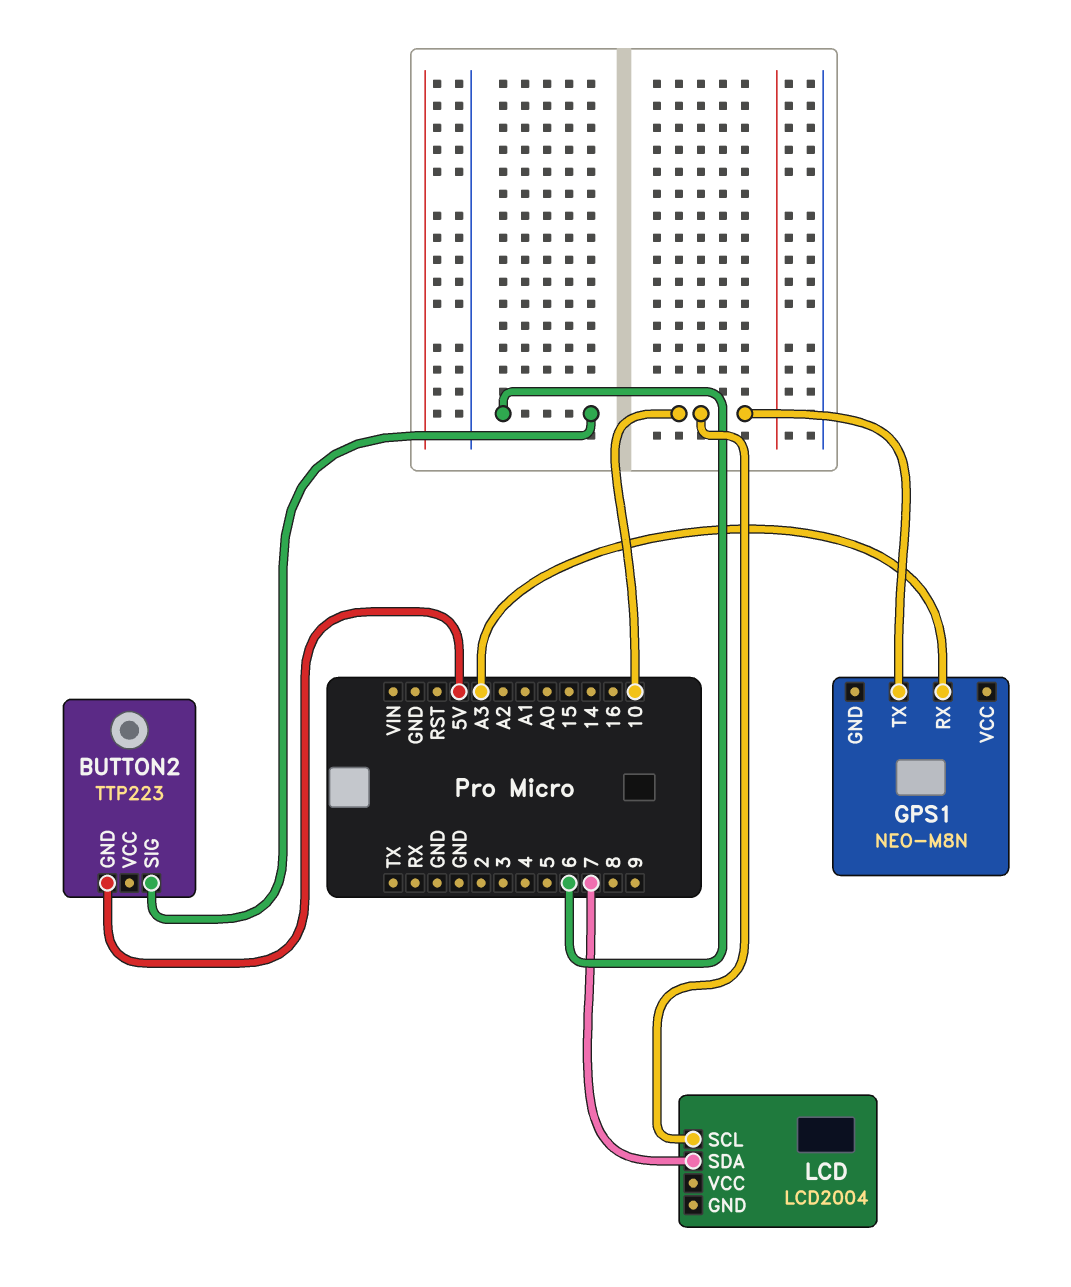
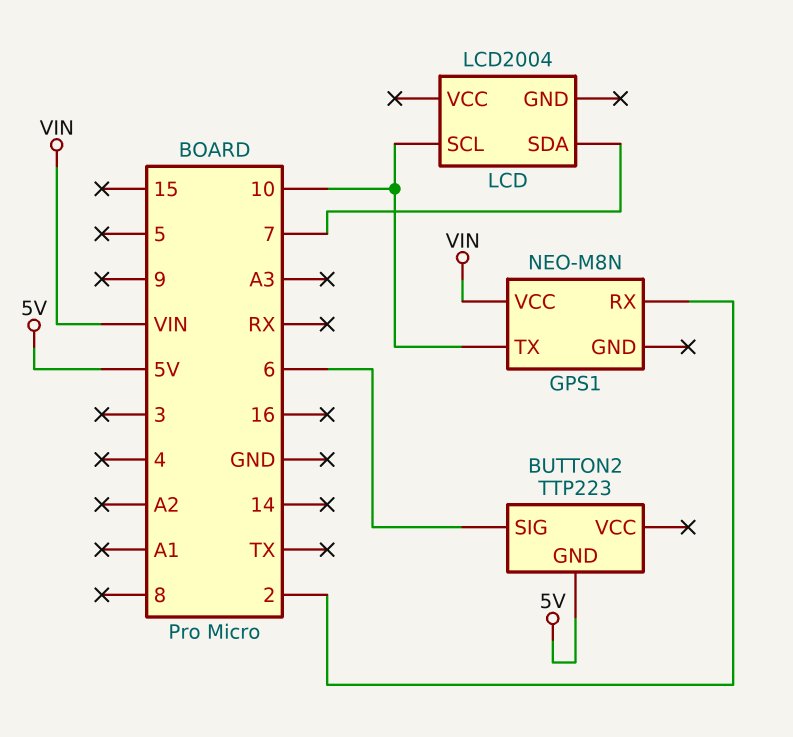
GPS1 pin RX: A3 -> 2
GPS1 pin VCC: none -> VIN

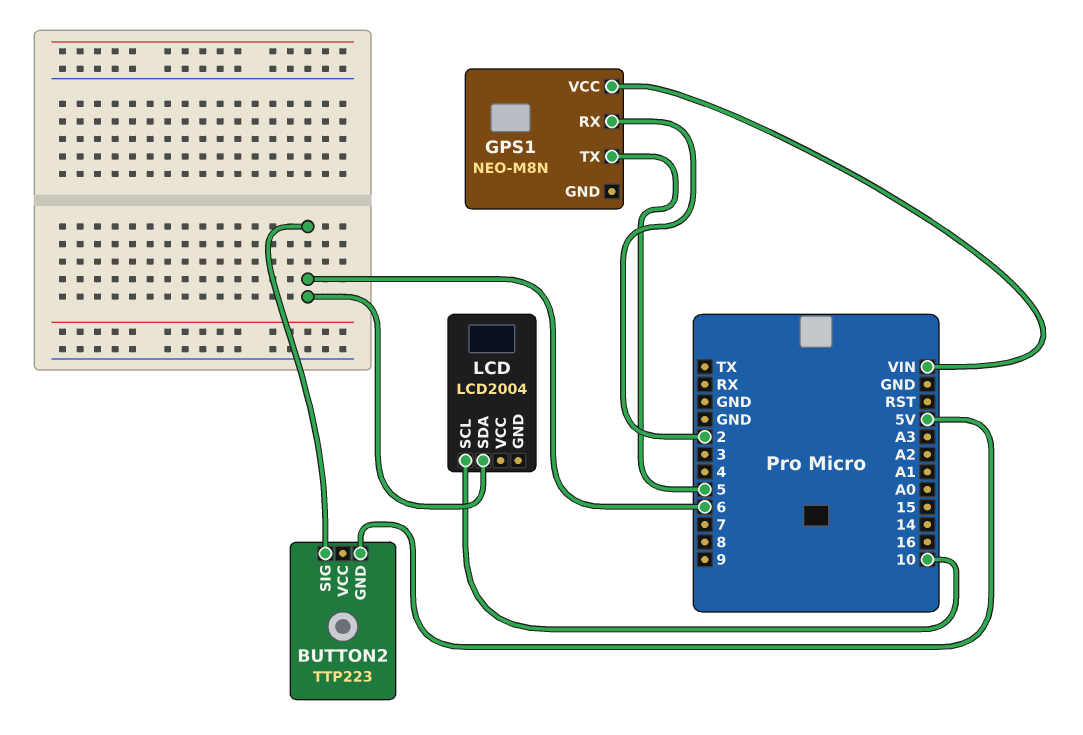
GPS1 pin TX: 10 -> 5
LCD pin SDA: 7 -> 6

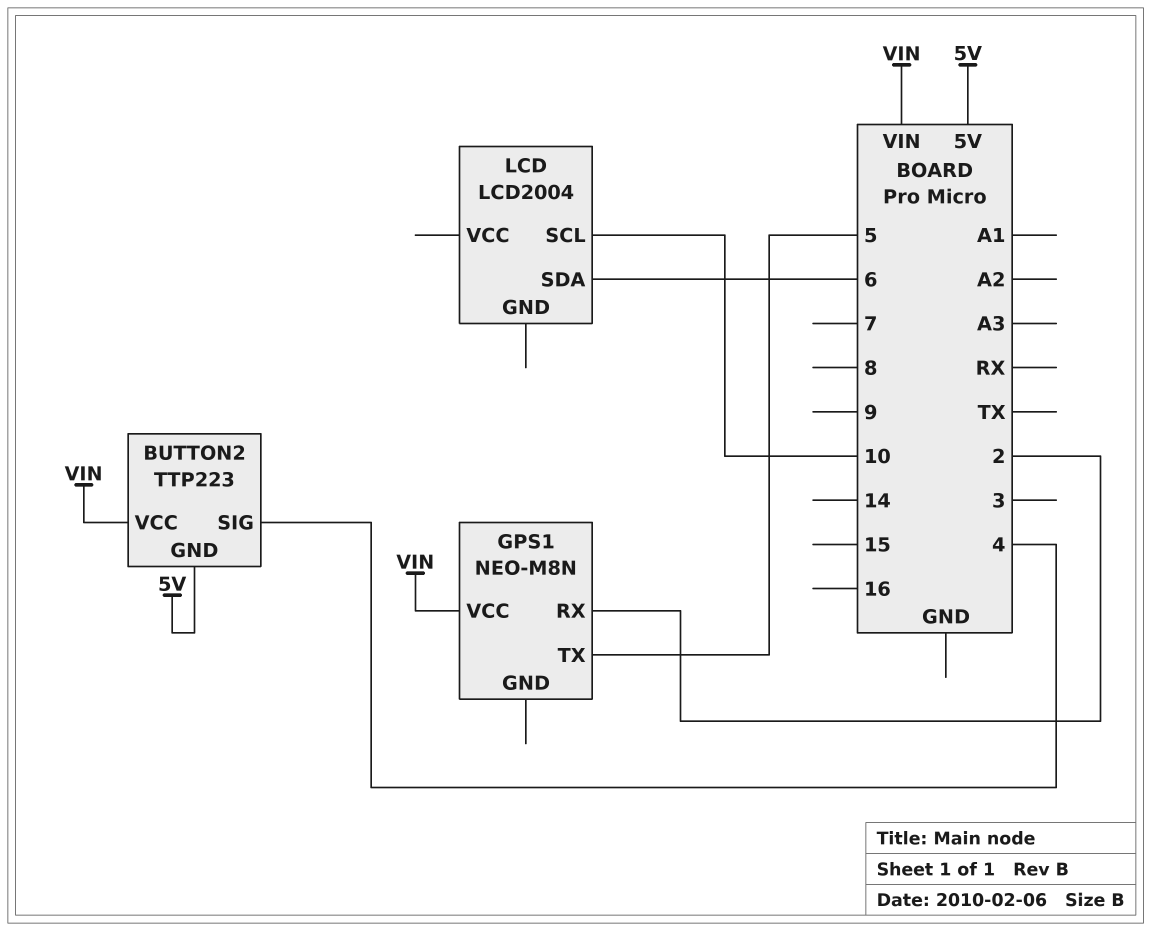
BUTTON2 pin SIG: 6 -> 4
BUTTON2 pin VCC: none -> VIN

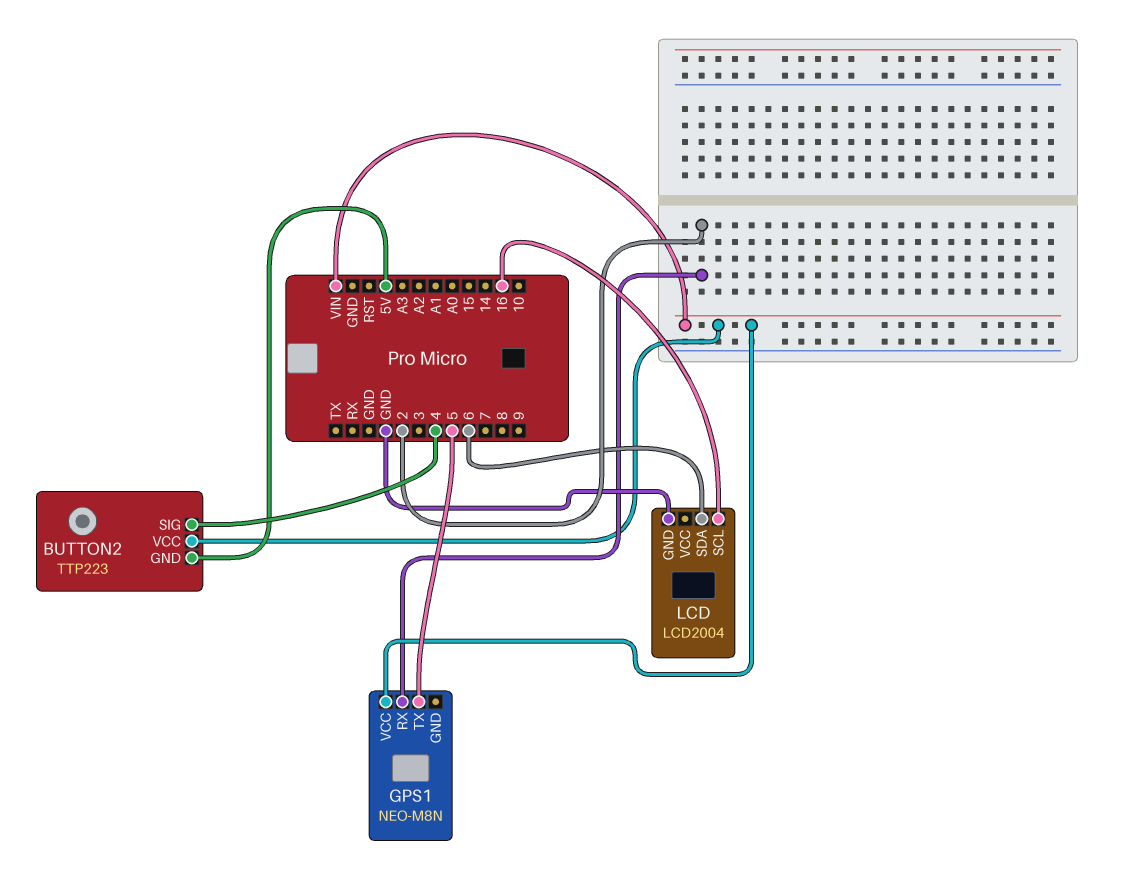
LCD pin GND: none -> GND
LCD pin SCL: 10 -> 16

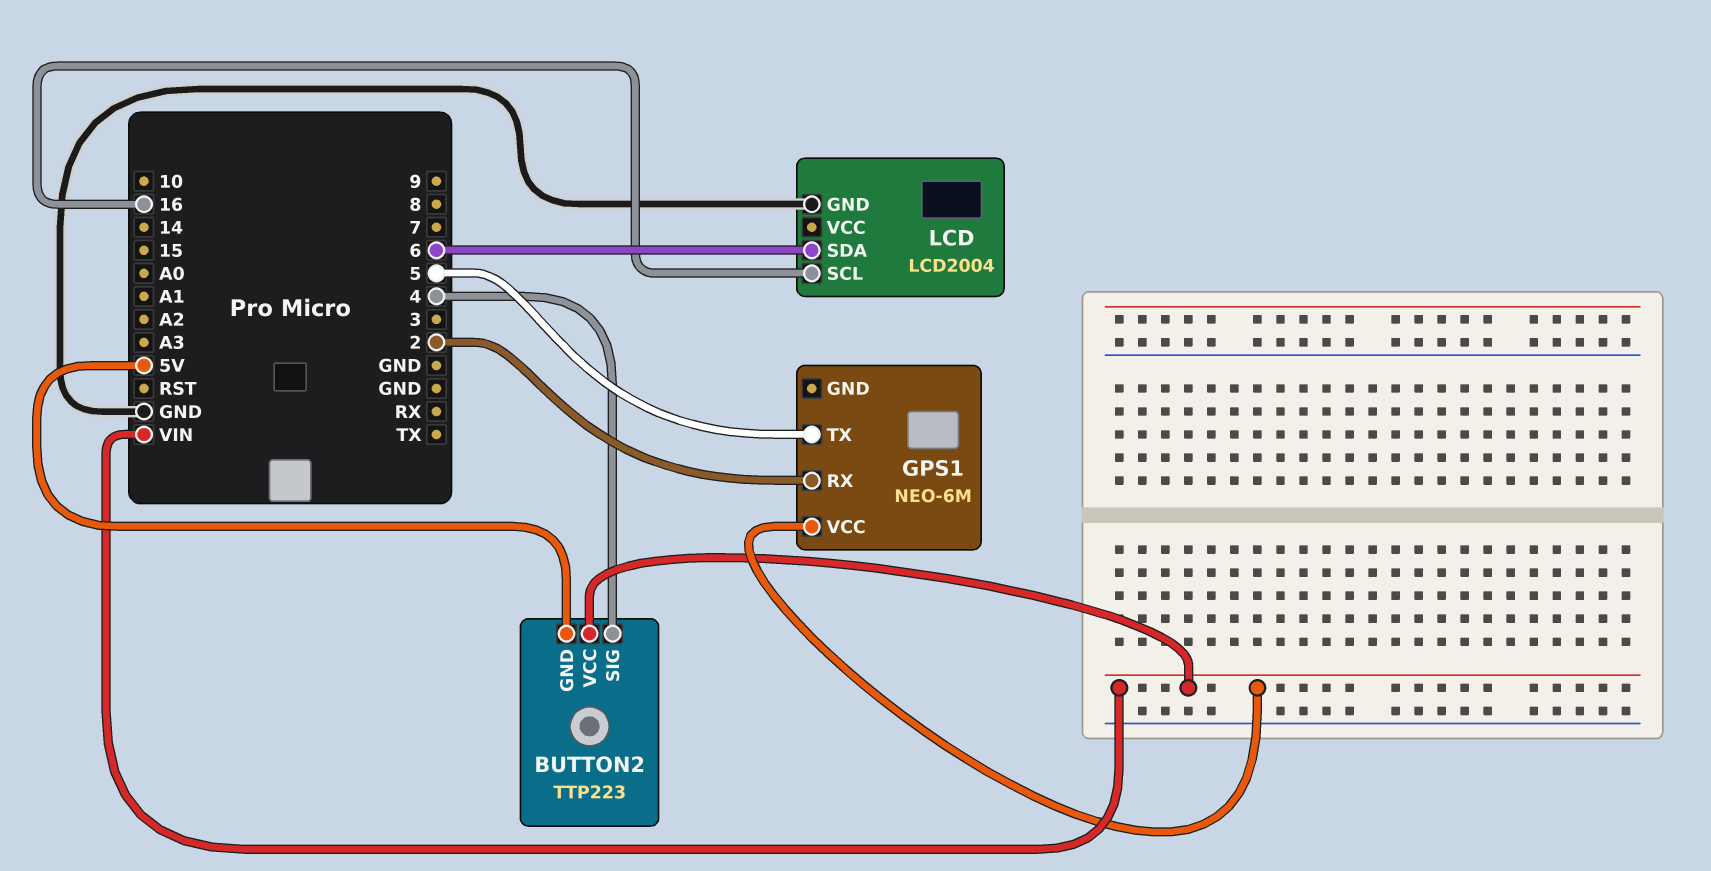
GPS1: NEO-M8N -> NEO-6M

